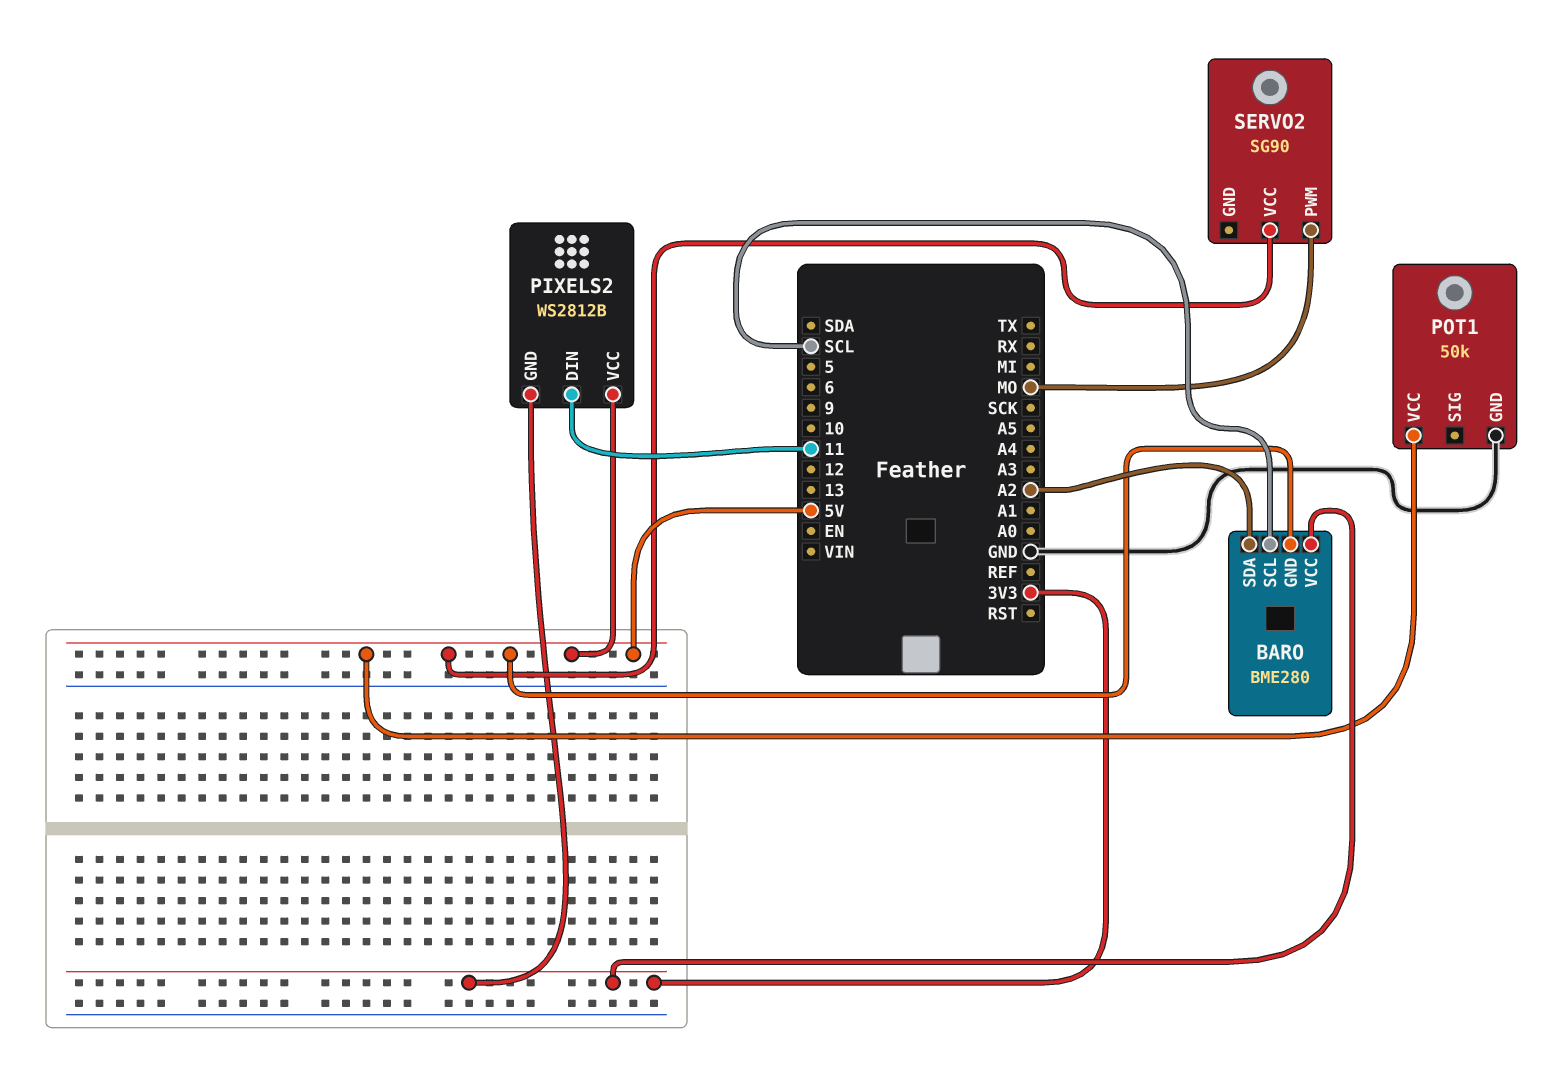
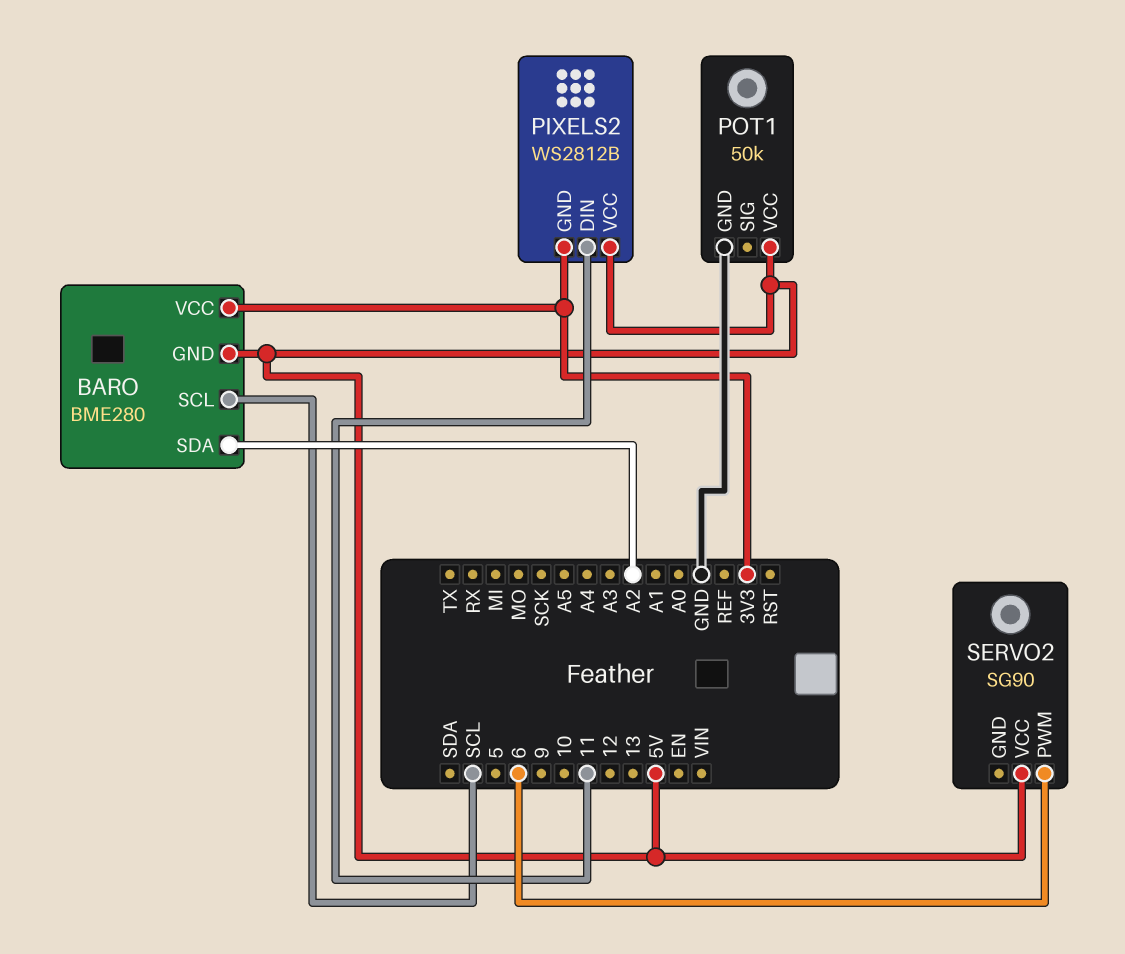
SERVO2 pin PWM: MO -> 6

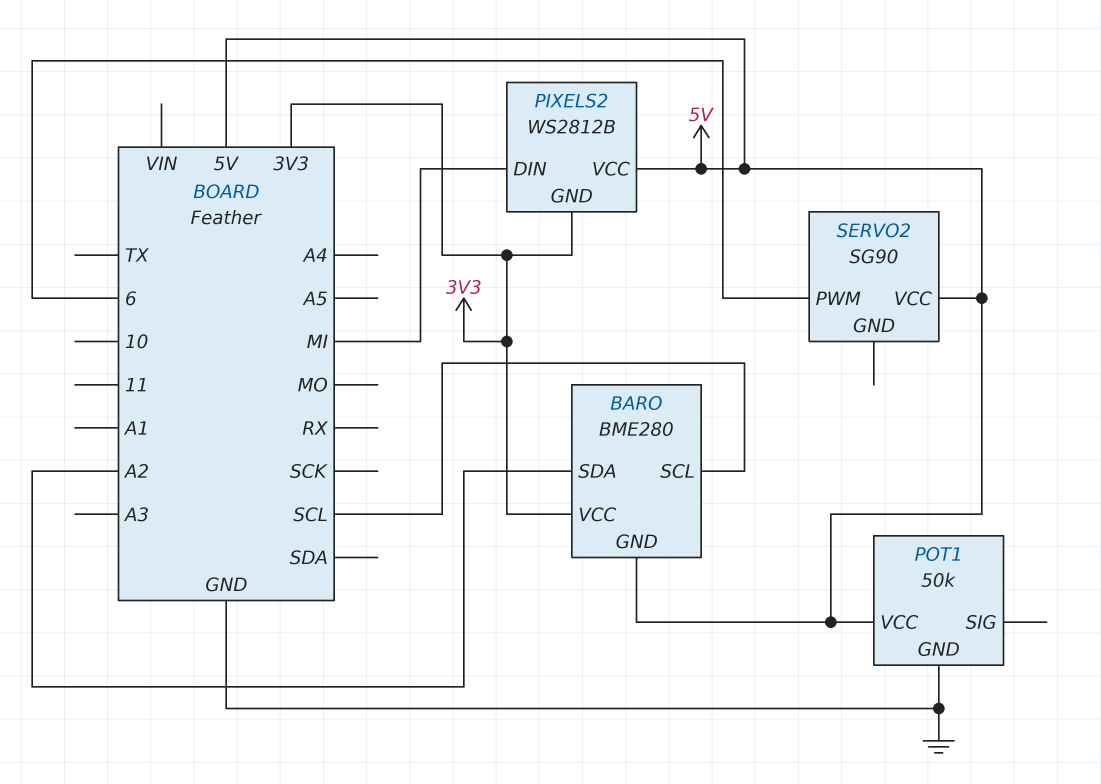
PIXELS2 pin DIN: 11 -> MI

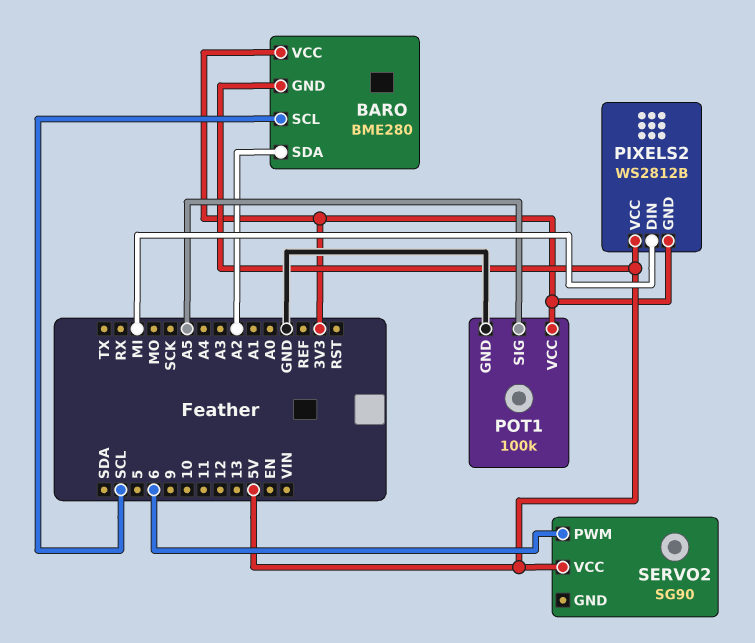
POT1: 50k -> 100k
POT1 pin SIG: none -> A5
POT1 pin VCC: 5V -> 3V3

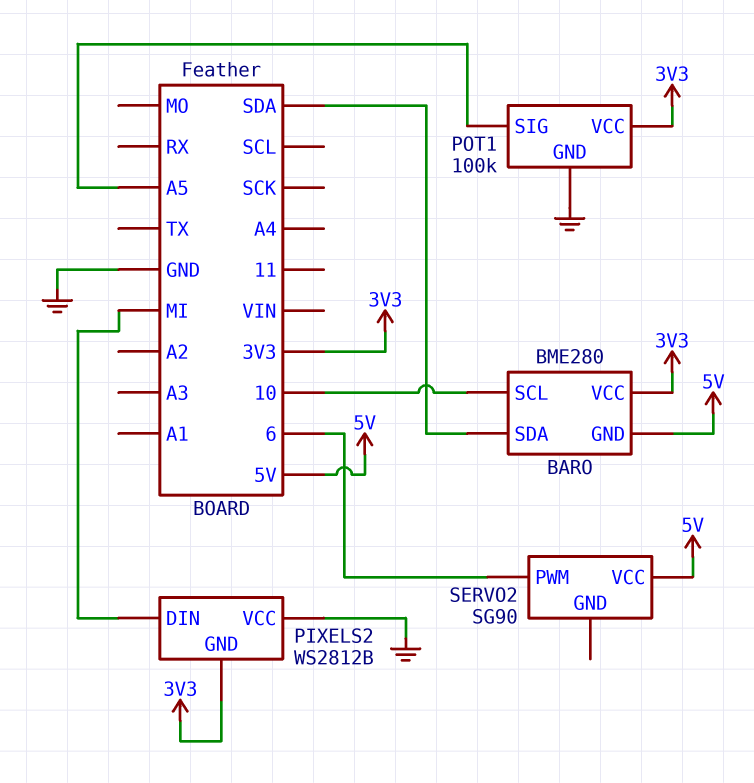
BARO pin SCL: SCL -> 10
BARO pin SDA: A2 -> SDA
PIXELS2 pin VCC: 5V -> GND

